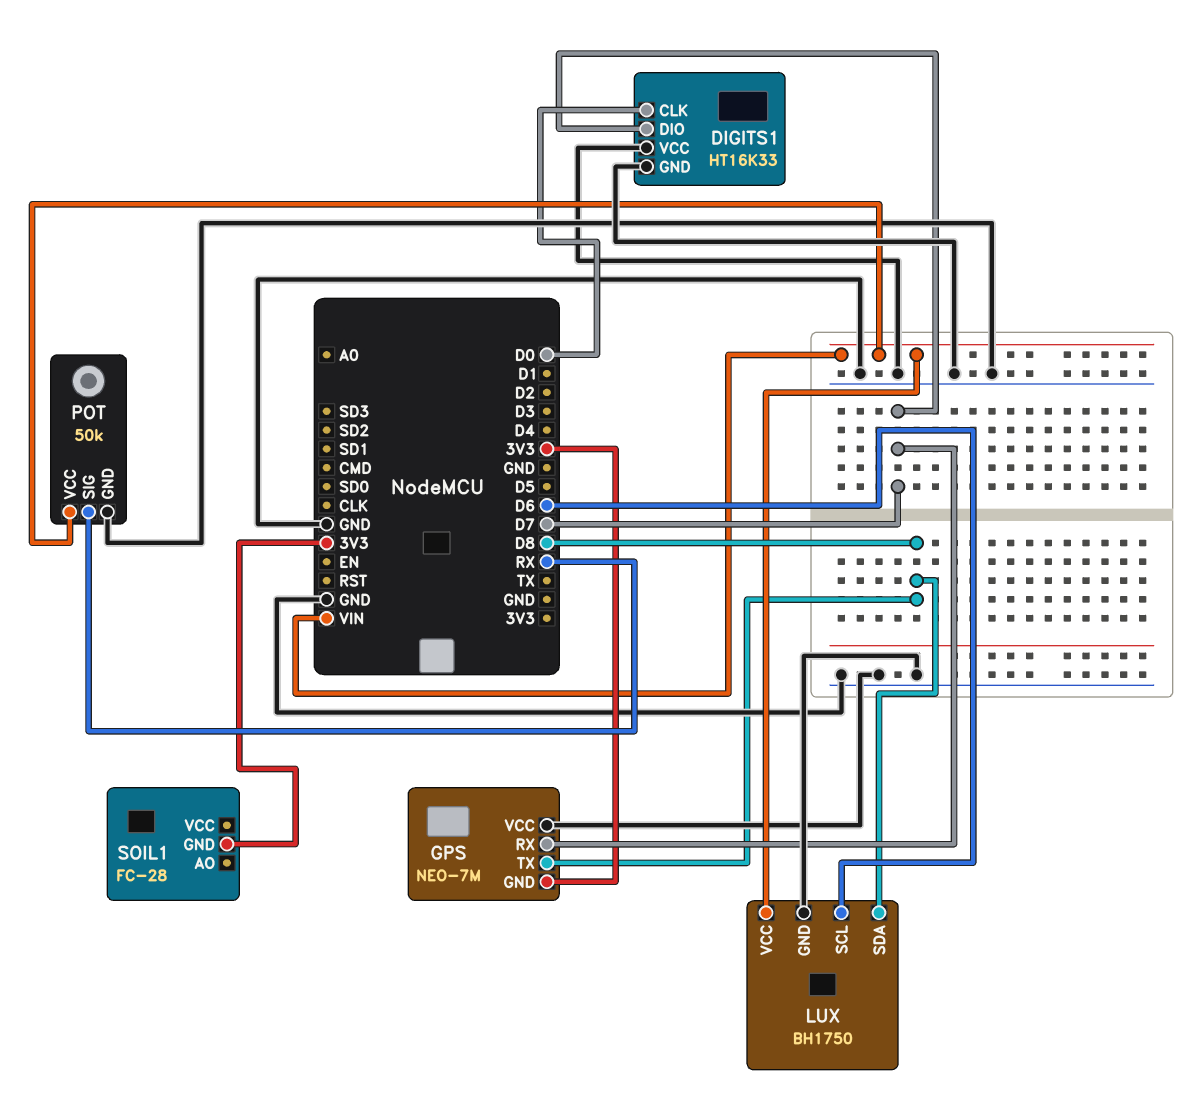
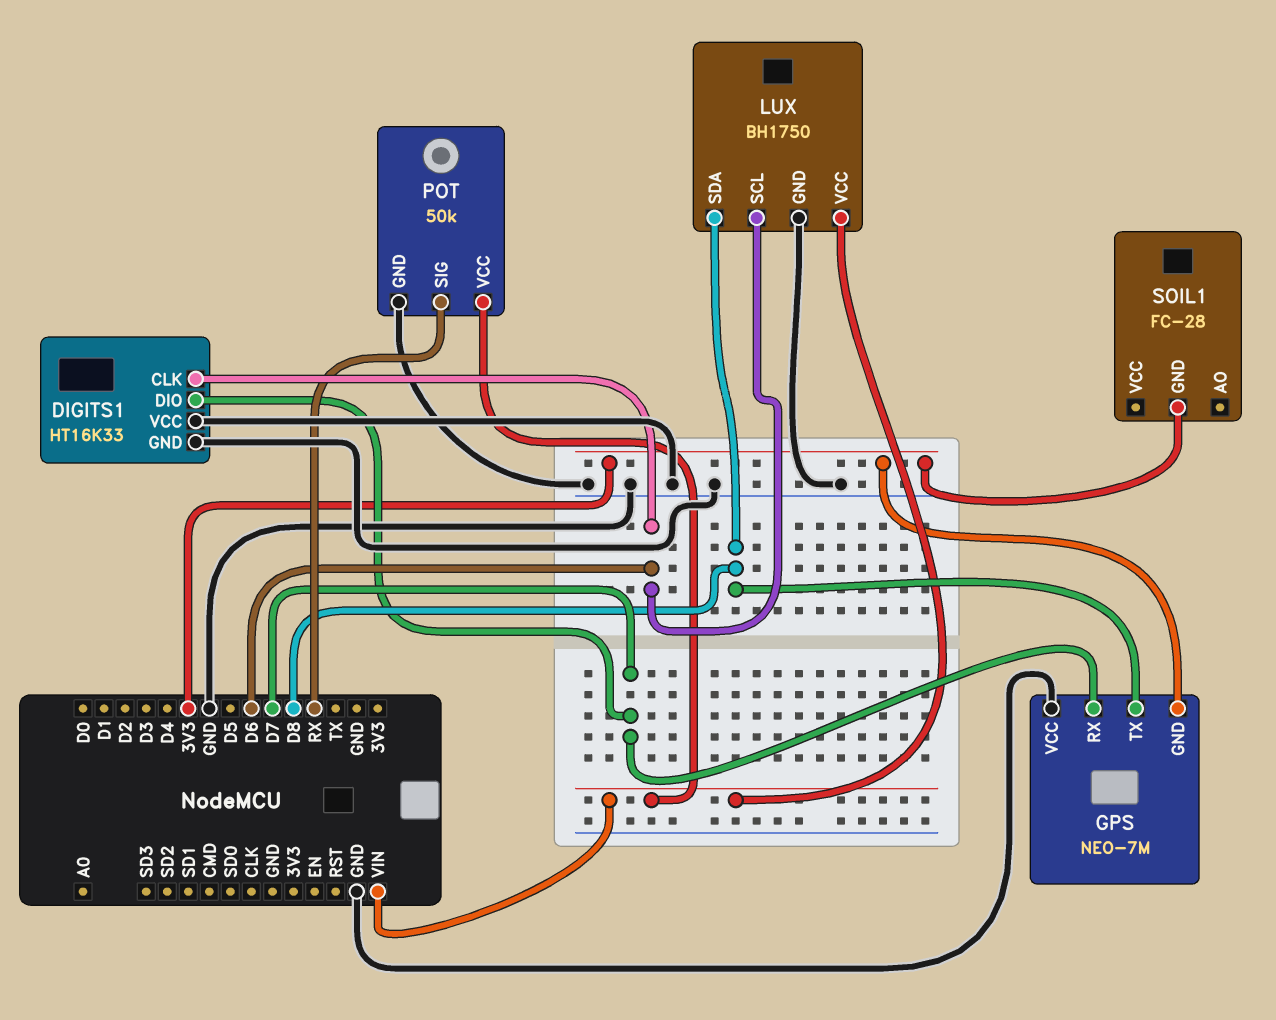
DIGITS1 pin CLK: D0 -> D6

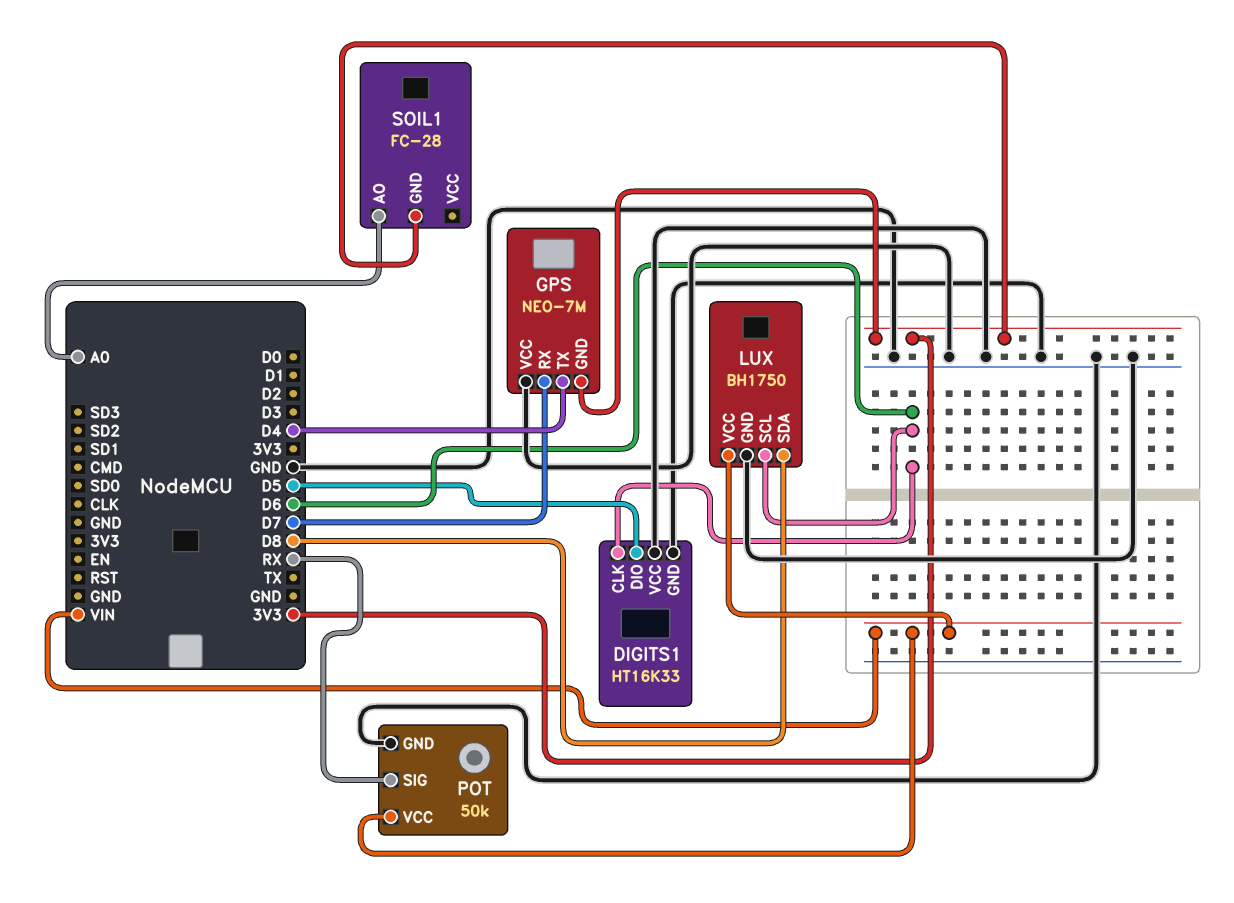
DIGITS1 pin DIO: D7 -> D5
GPS pin TX: D8 -> D4
SOIL1 pin AO: none -> A0

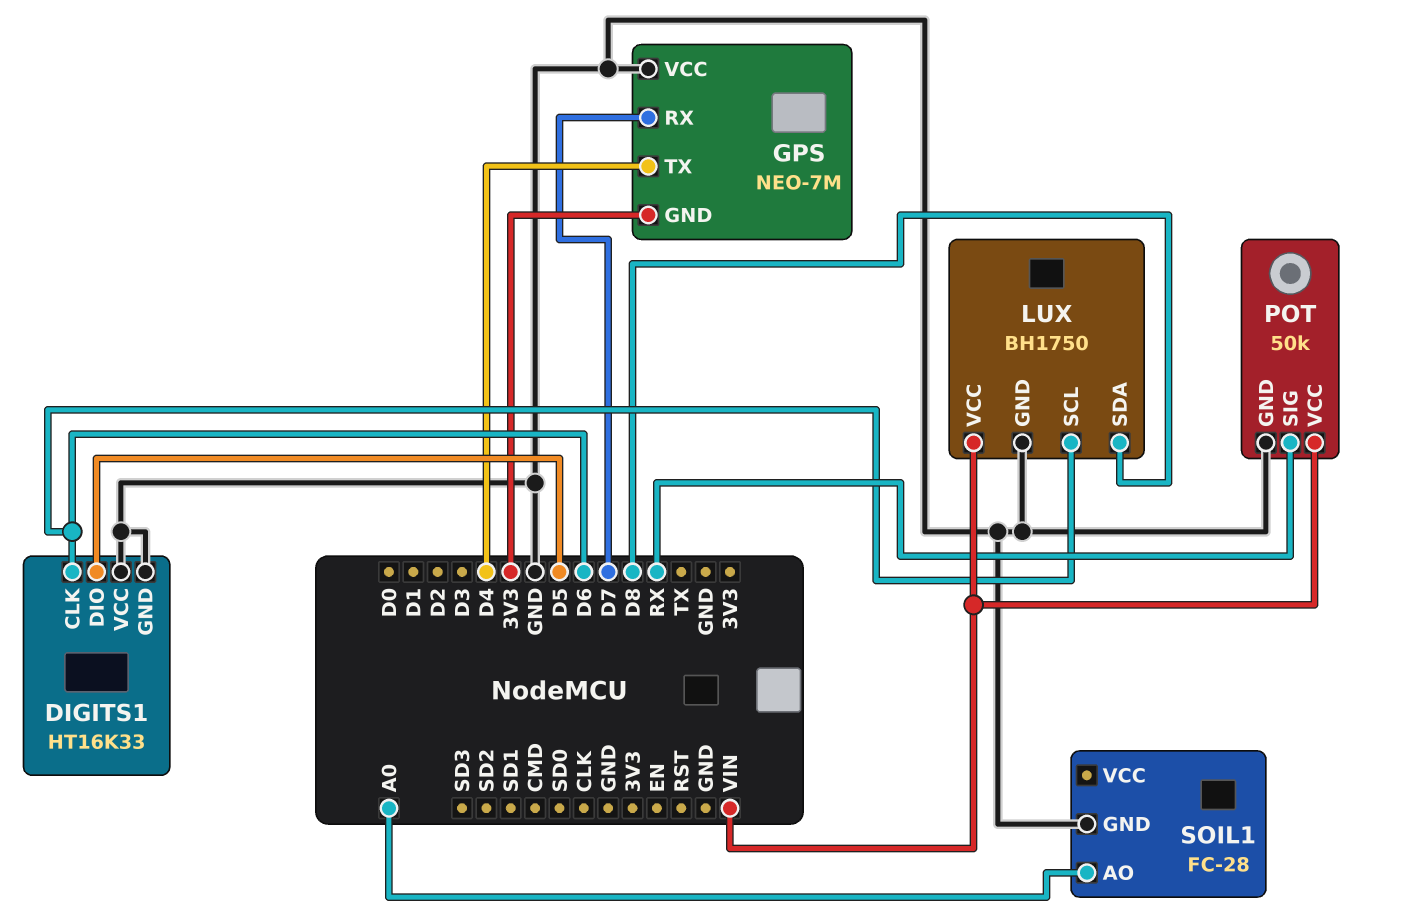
SOIL1 pin GND: 3V3 -> GND

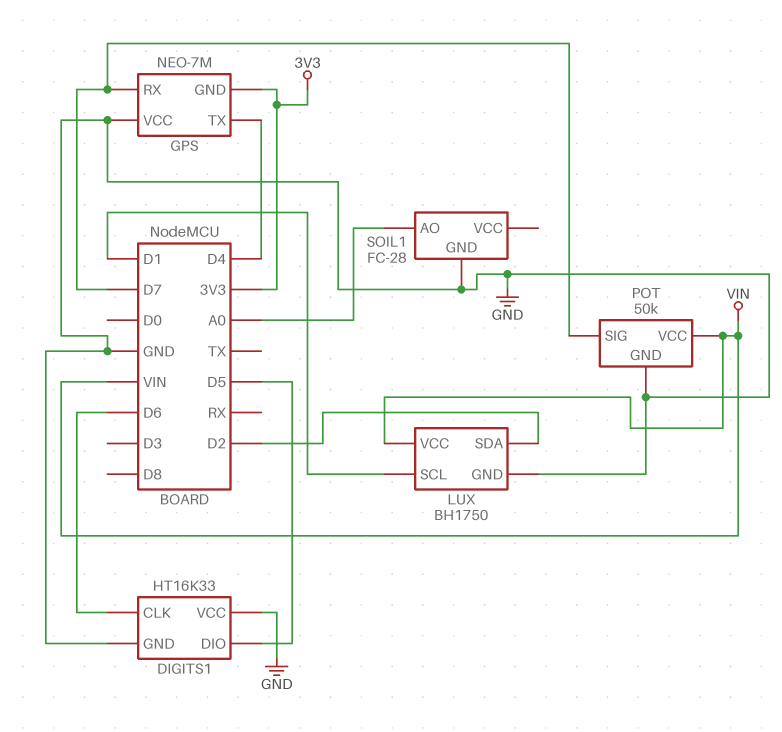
LUX pin SCL: D6 -> D1
LUX pin SDA: D8 -> D2
POT pin SIG: RX -> D7

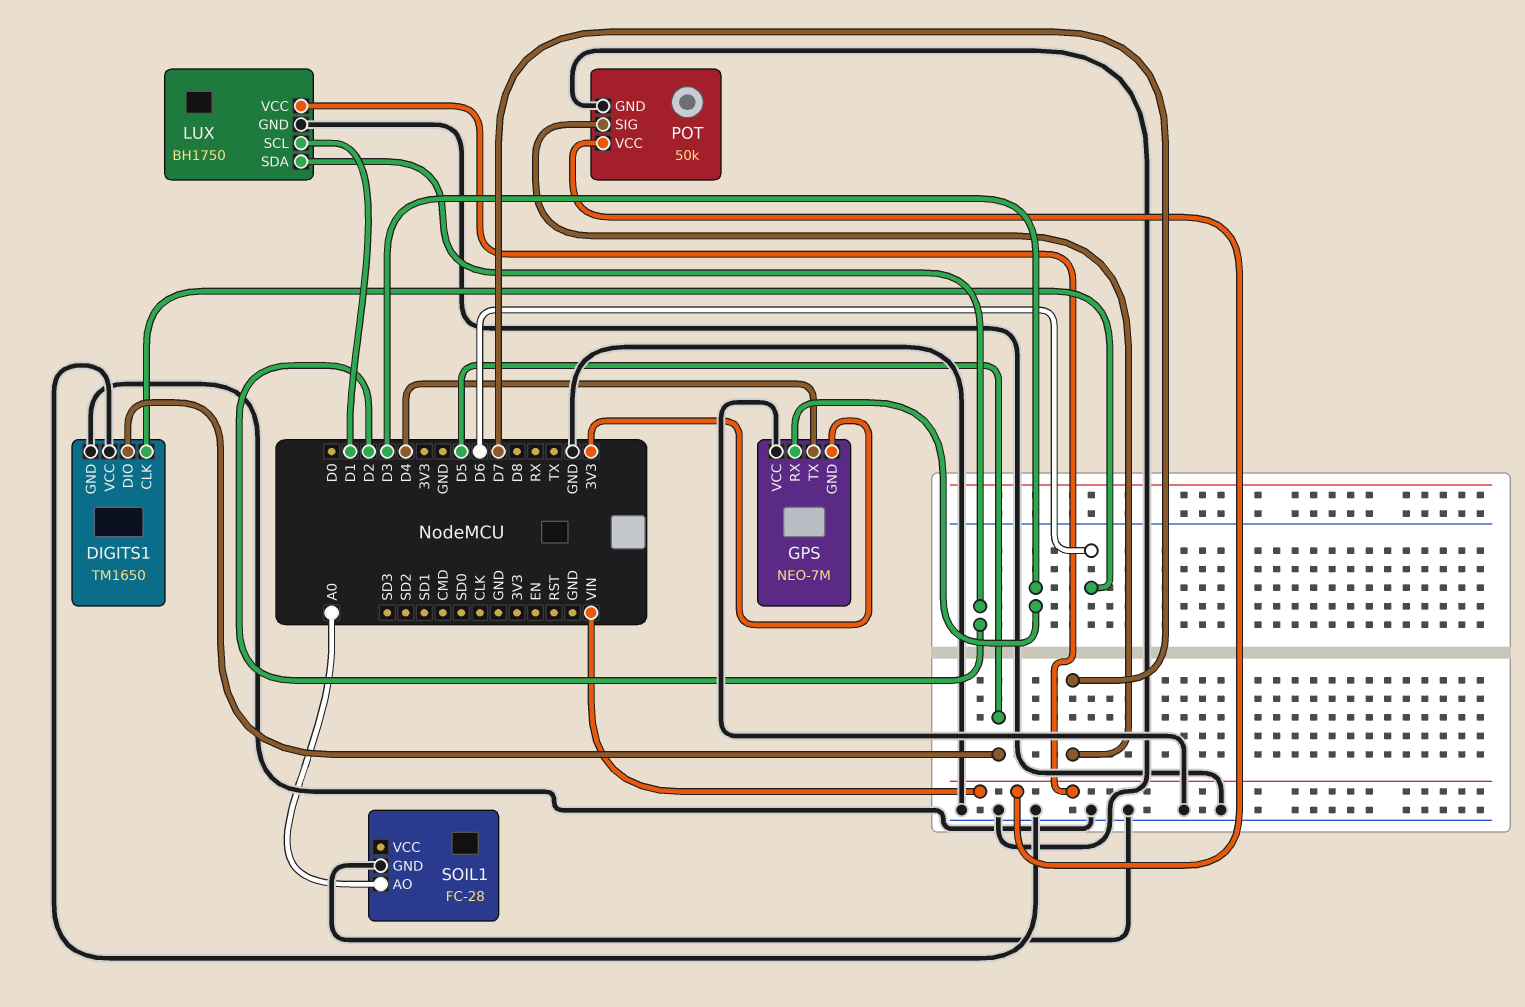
DIGITS1: HT16K33 -> TM1650
GPS pin RX: D7 -> D3

